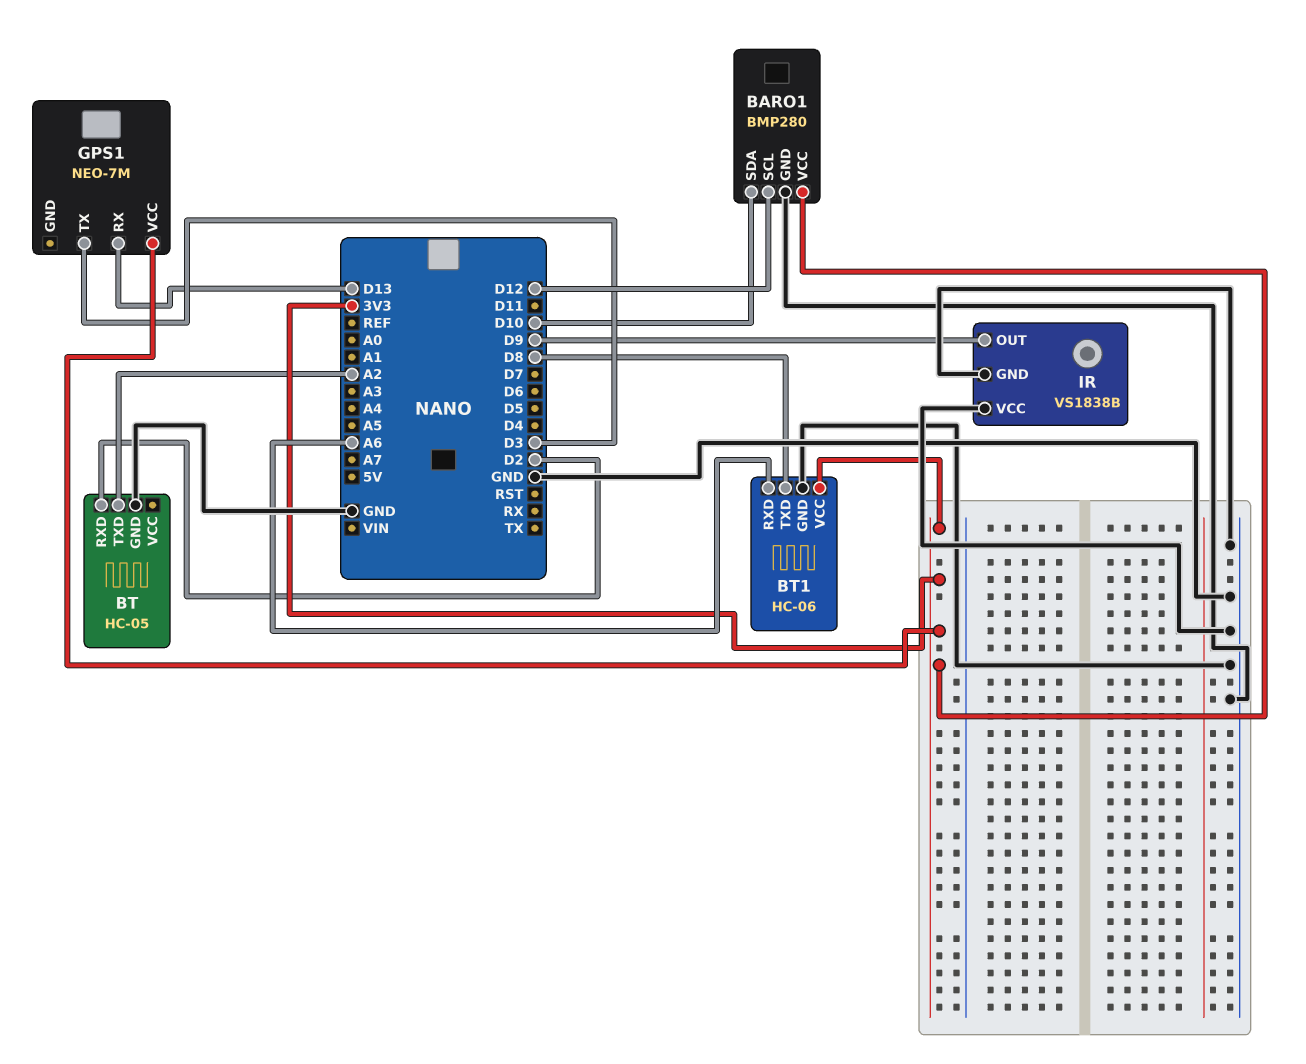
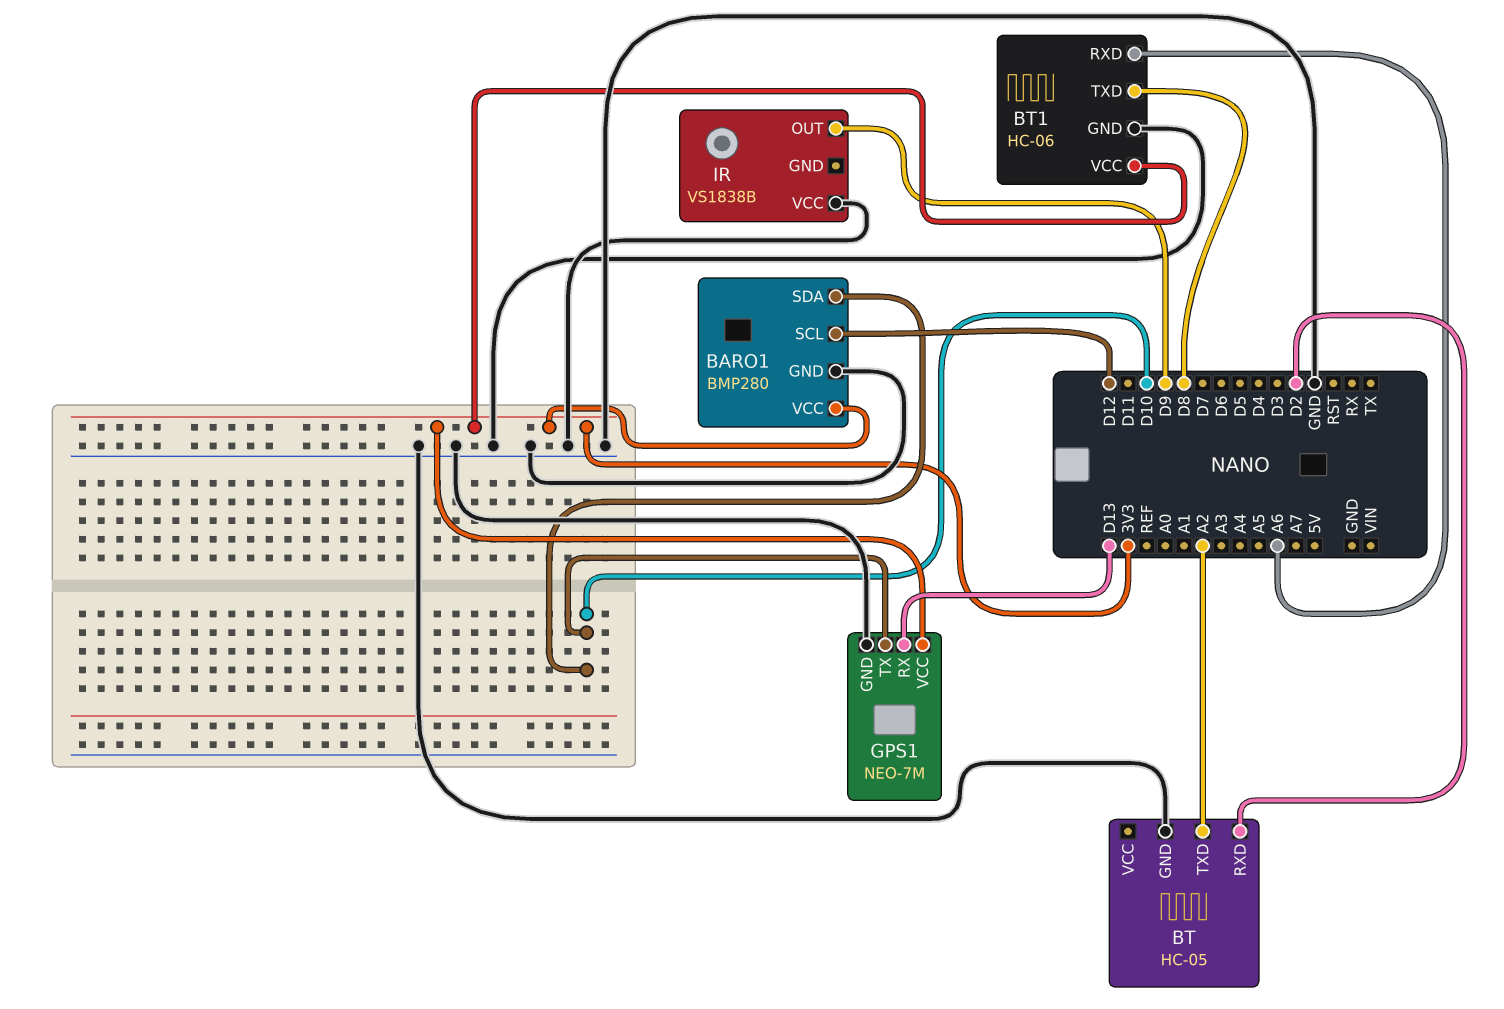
GPS1 pin GND: none -> GND
GPS1 pin TX: D3 -> D10
IR pin GND: GND -> none

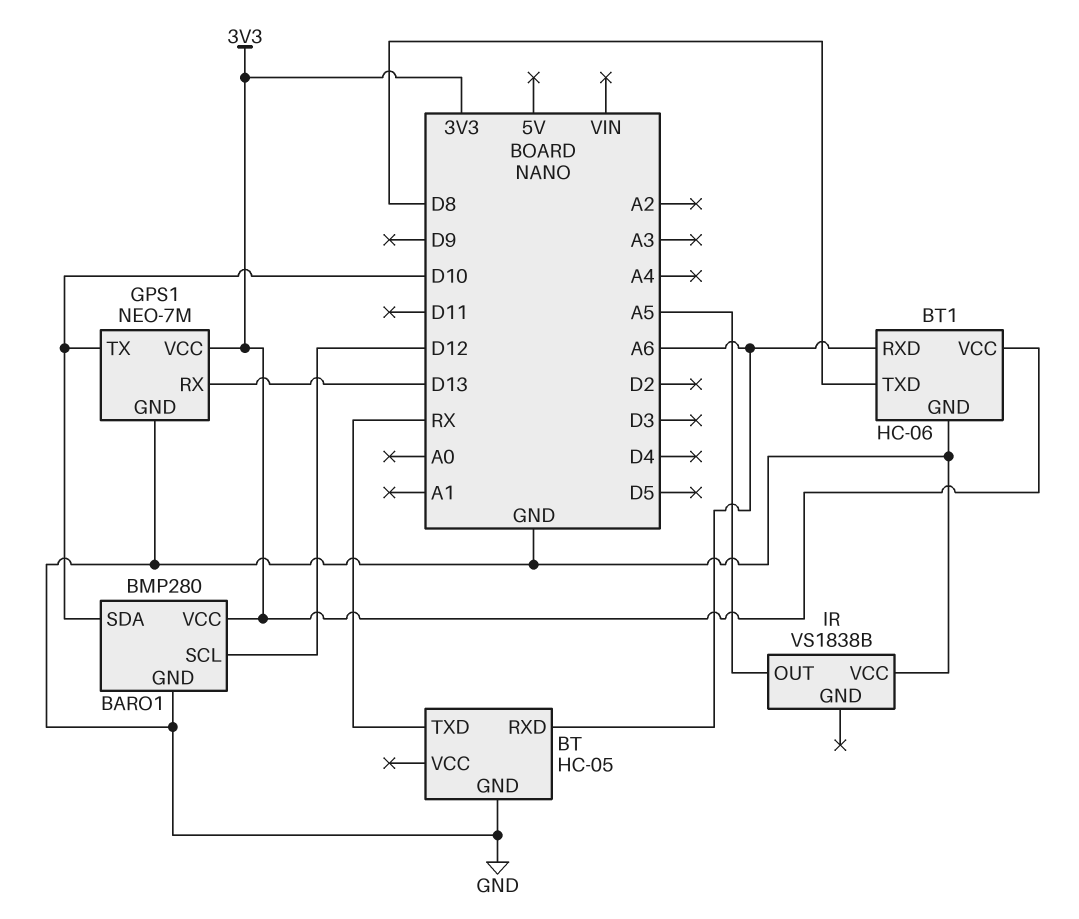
BT pin RXD: D2 -> A6
BT pin TXD: A2 -> RX
IR pin OUT: D9 -> A5

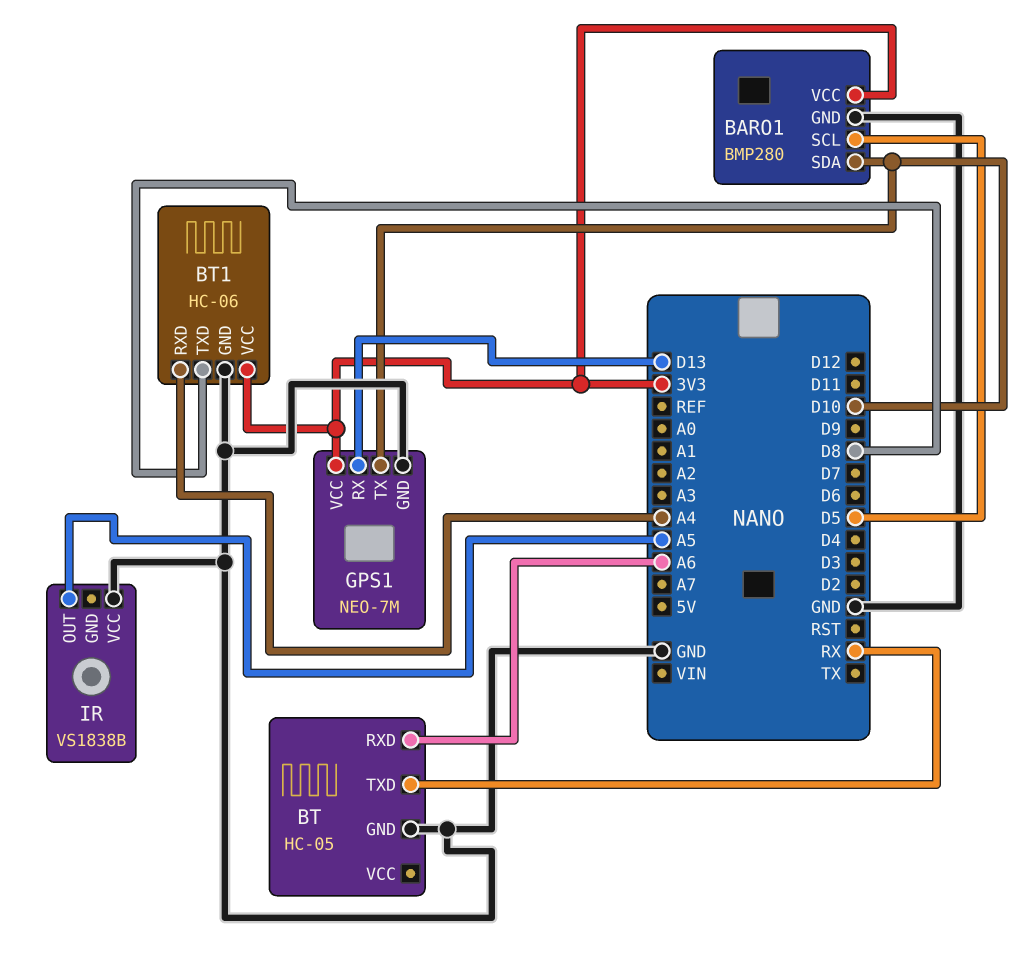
BARO1 pin SCL: D12 -> D5
BT1 pin RXD: A6 -> A4

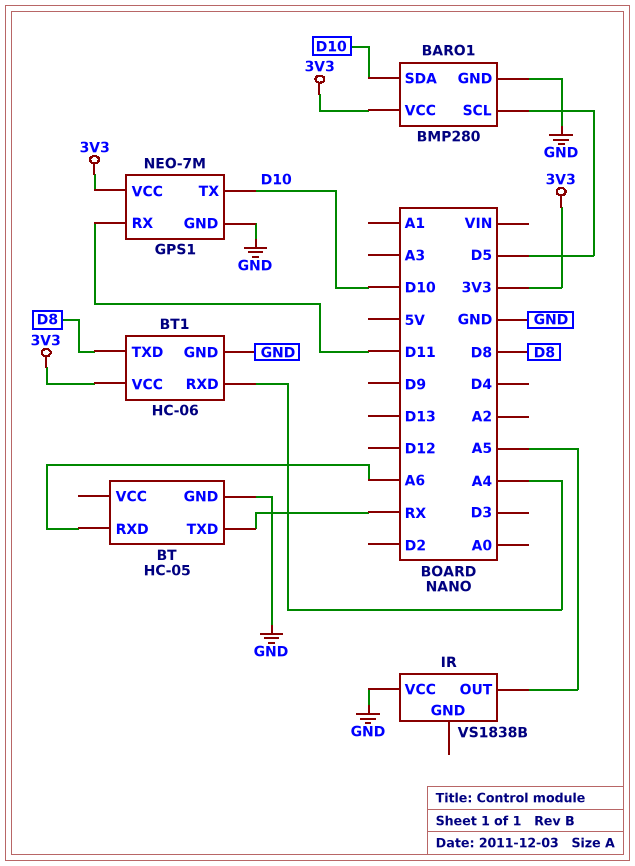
GPS1 pin RX: D13 -> D11

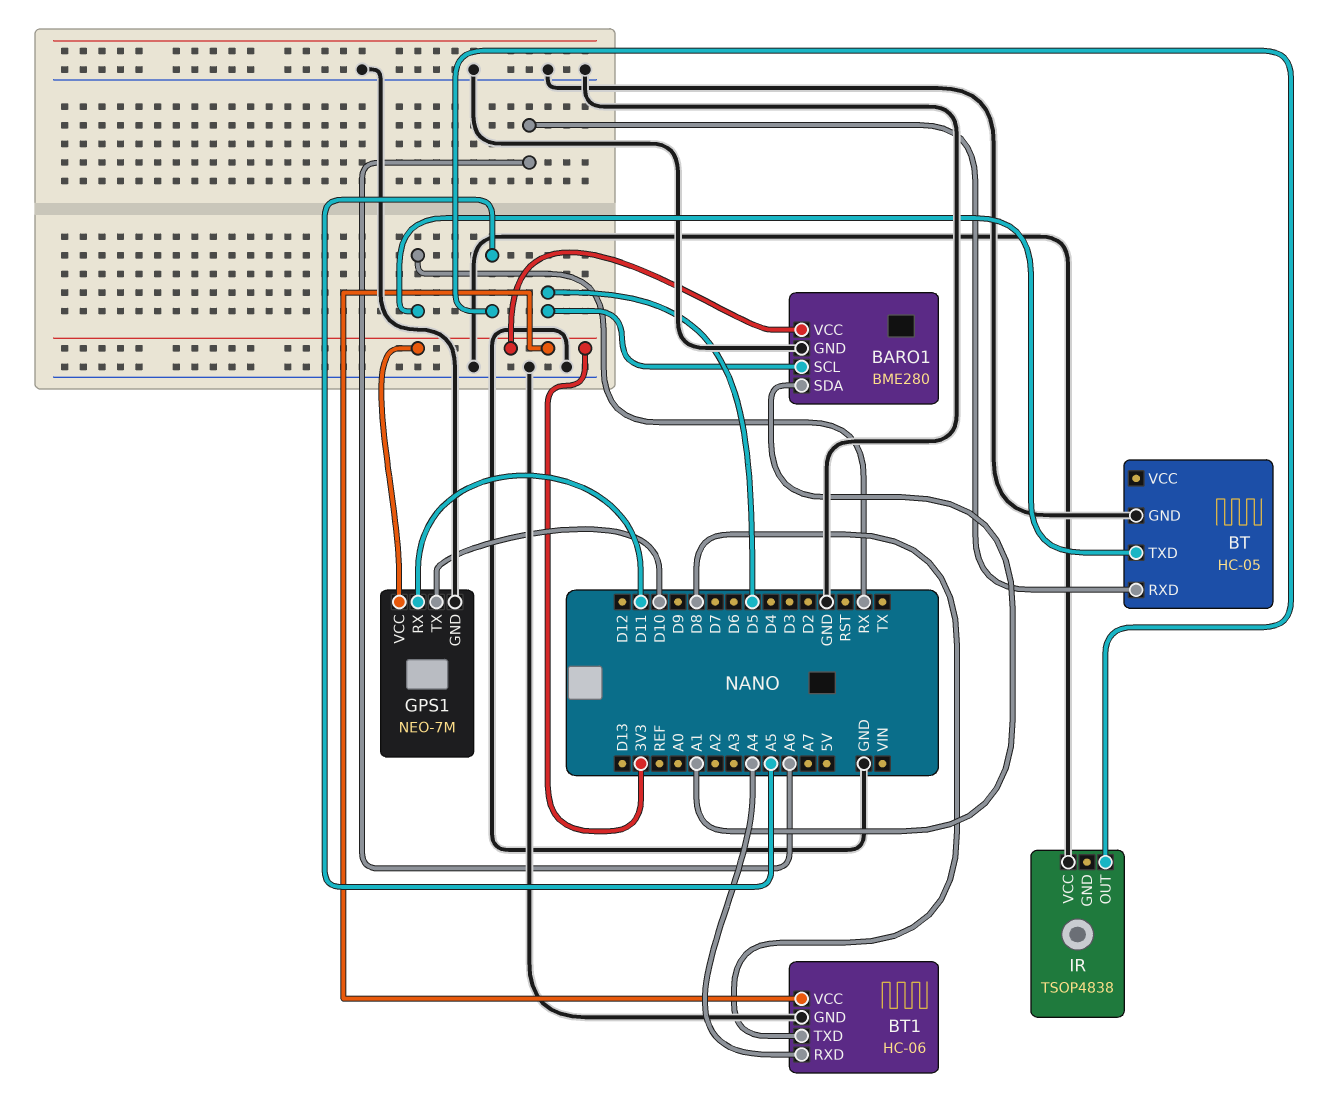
BARO1: BMP280 -> BME280
BARO1 pin SDA: D10 -> A1
IR: VS1838B -> TSOP4838

